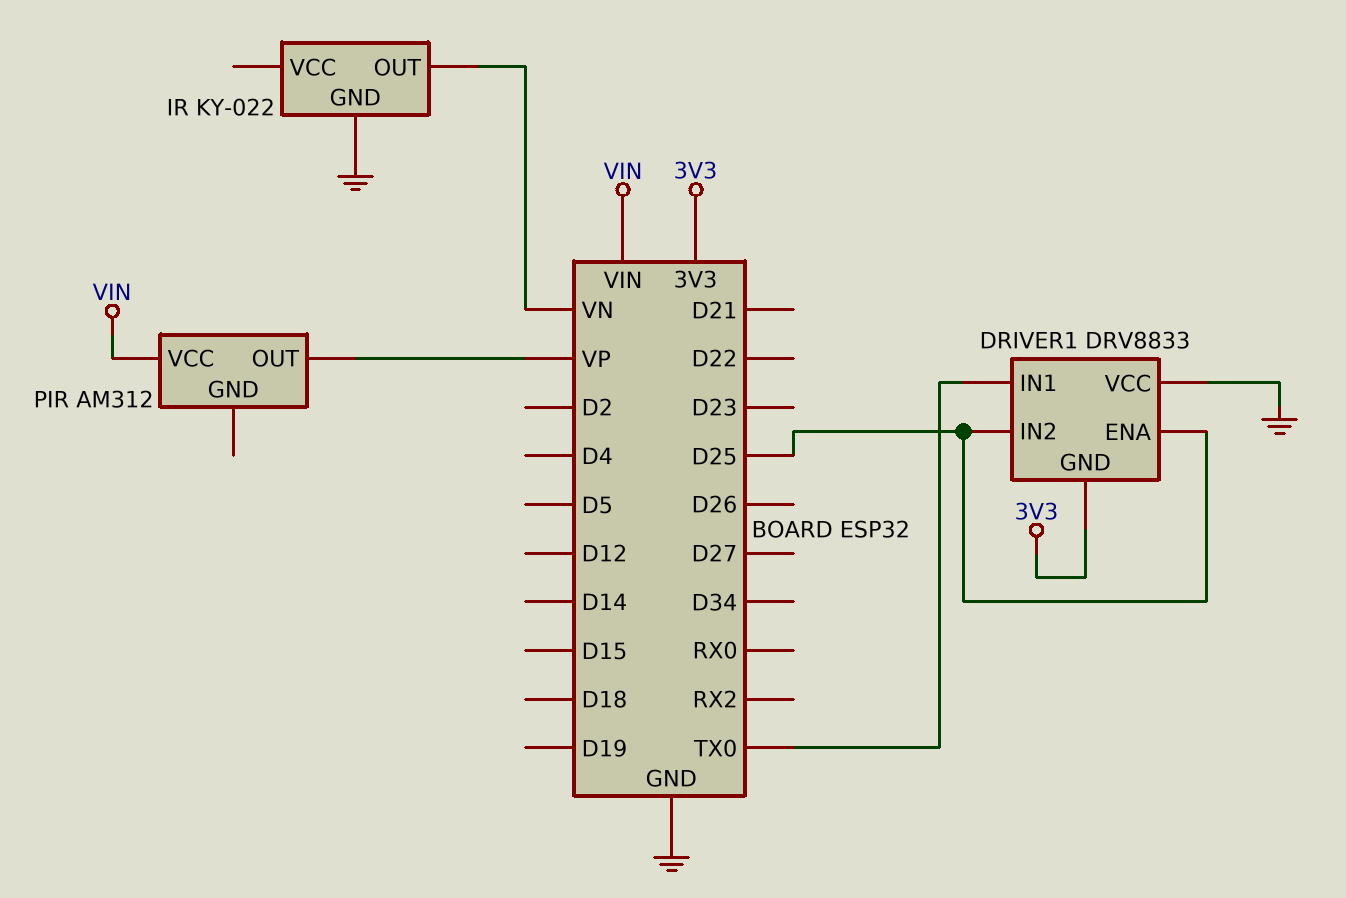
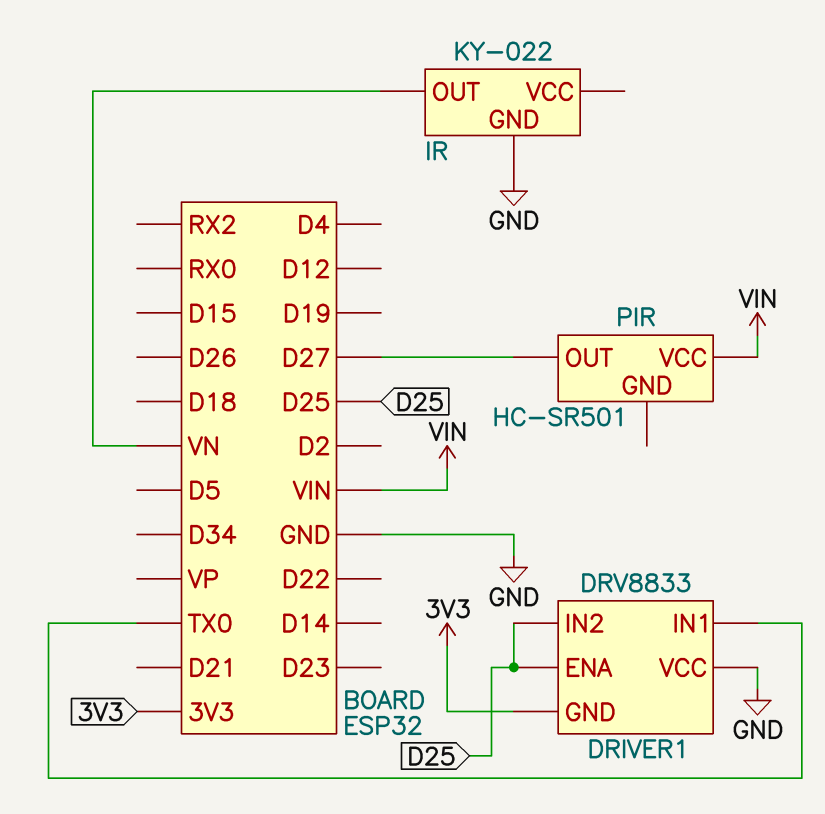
PIR: AM312 -> HC-SR501
PIR pin OUT: VP -> D27

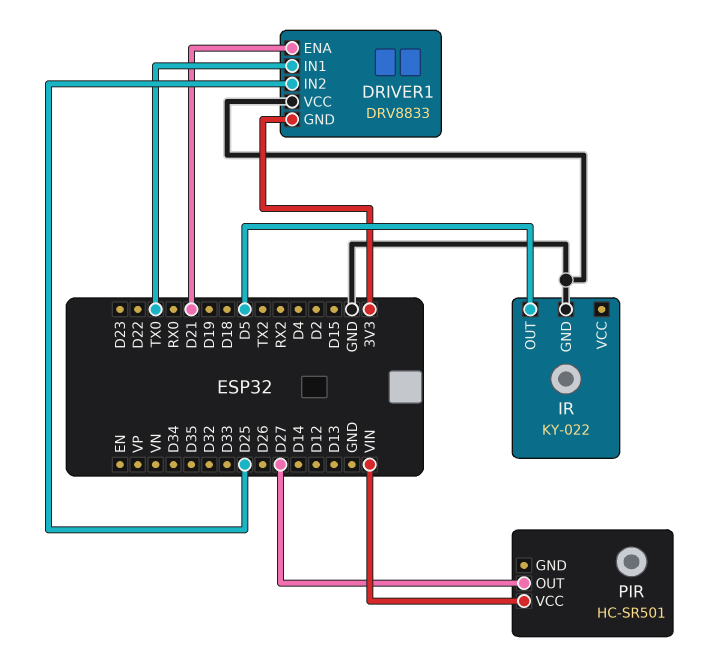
DRIVER1 pin ENA: D25 -> D21
IR pin OUT: VN -> D5

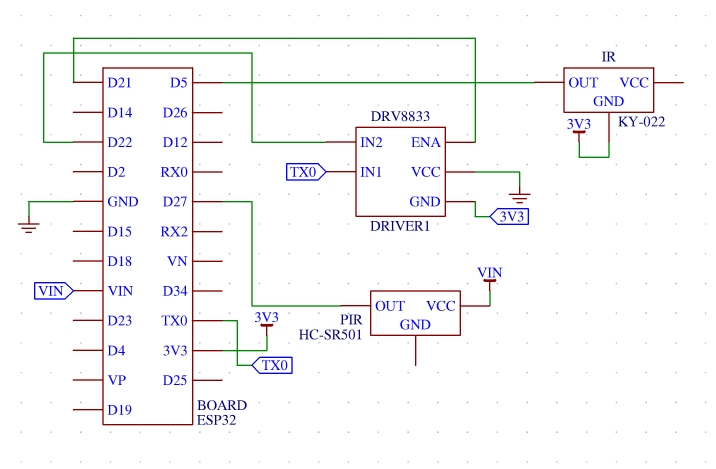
DRIVER1 pin IN2: D25 -> D22
IR pin GND: GND -> 3V3

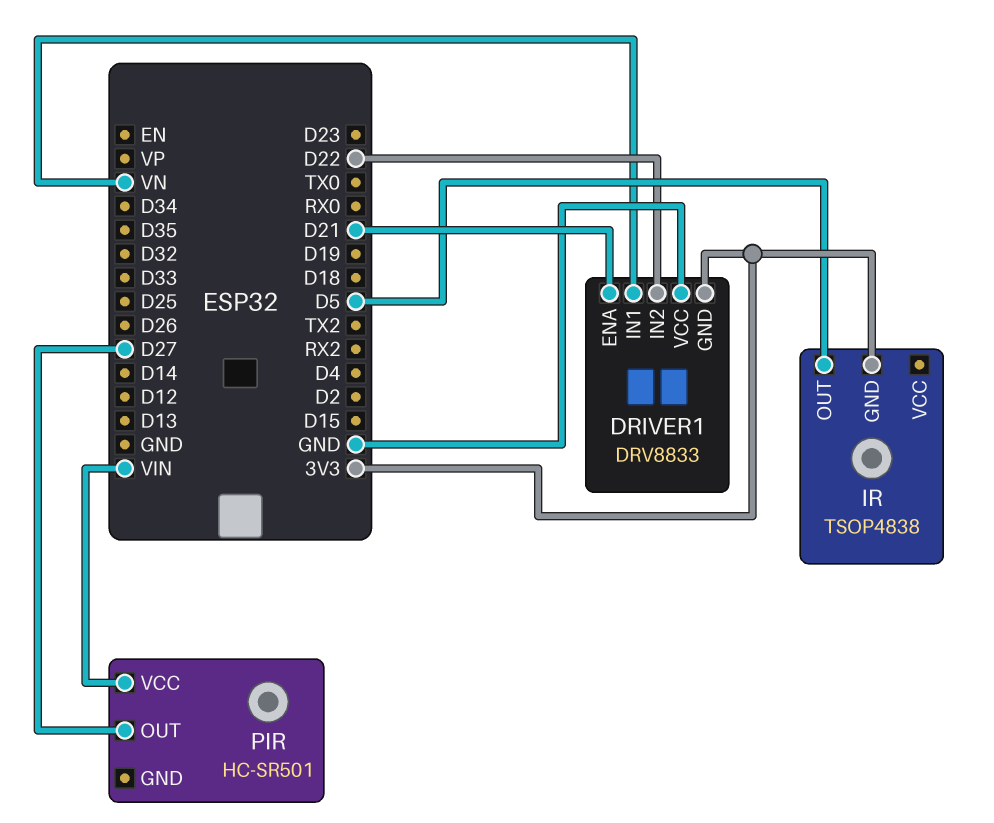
DRIVER1 pin IN1: TX0 -> VN
IR: KY-022 -> TSOP4838

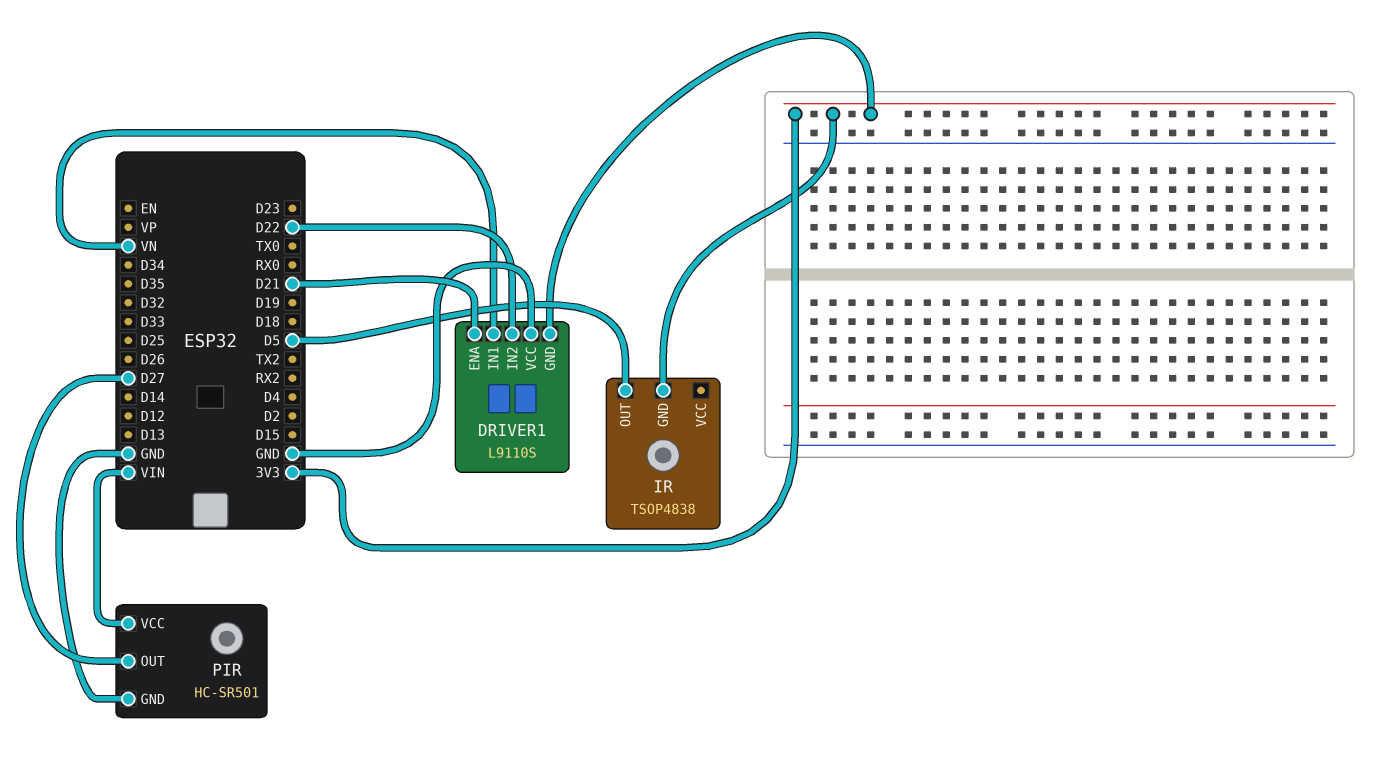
DRIVER1: DRV8833 -> L9110S
PIR pin GND: none -> GND

